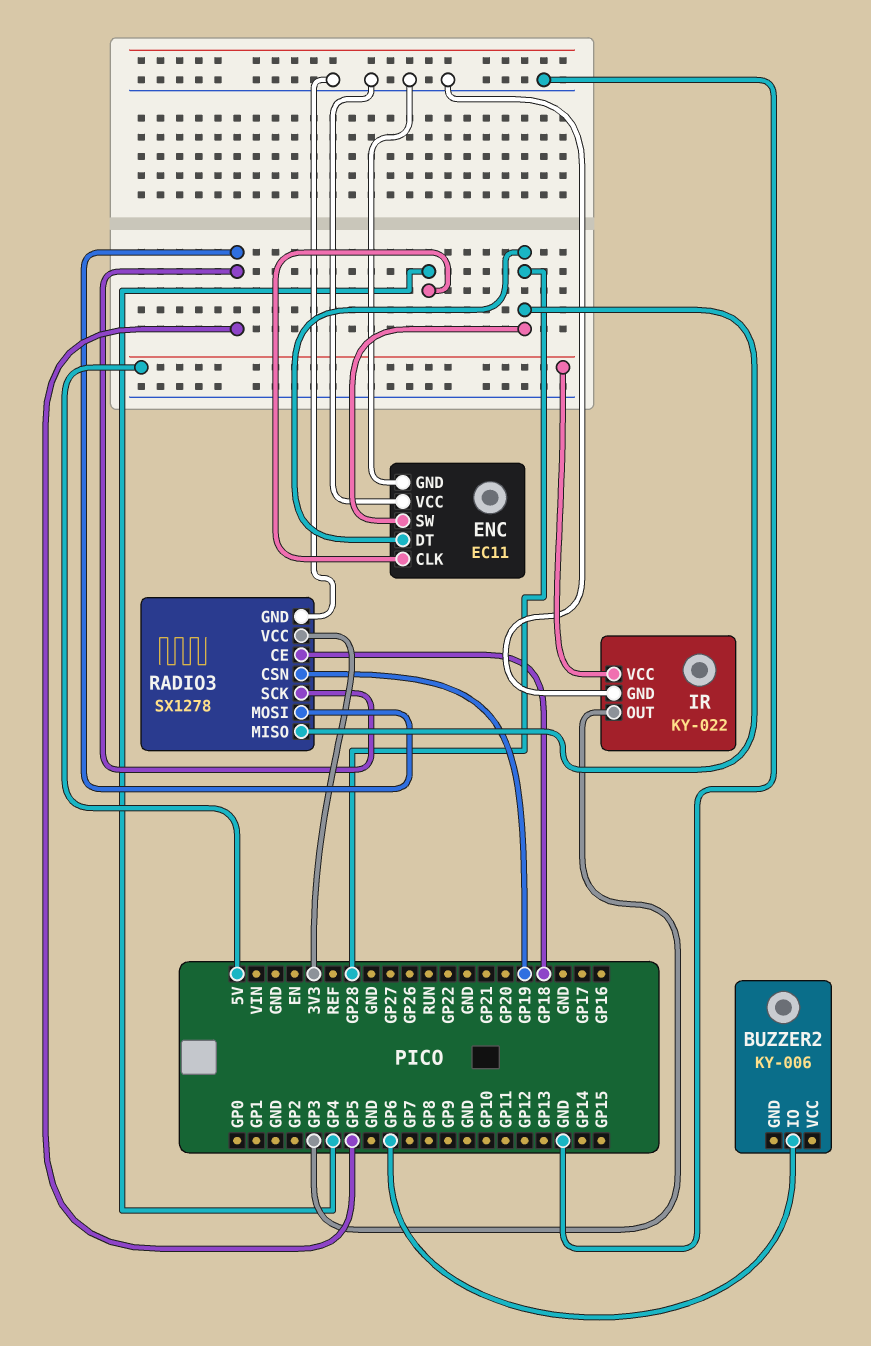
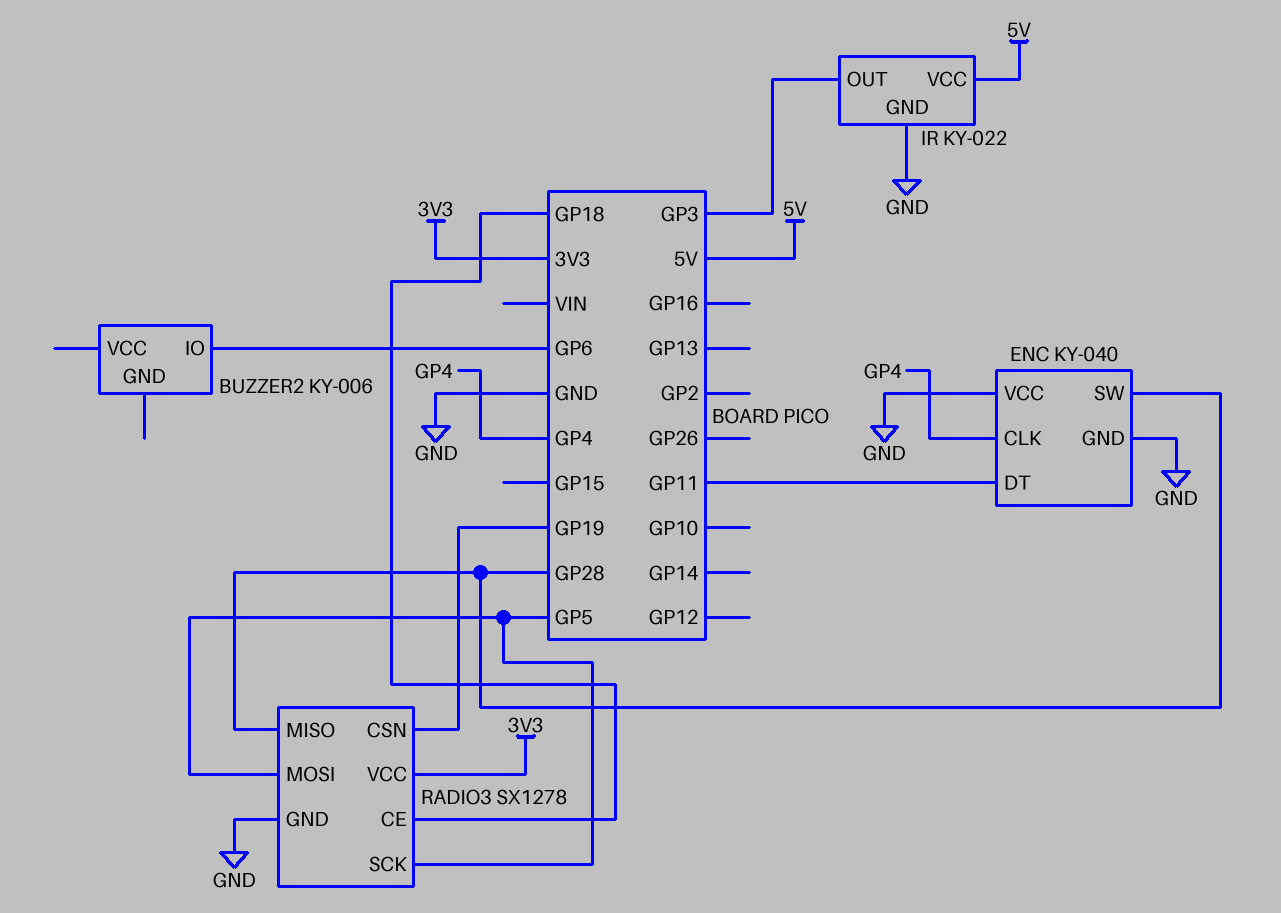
ENC: EC11 -> KY-040
ENC pin DT: GP28 -> GP11

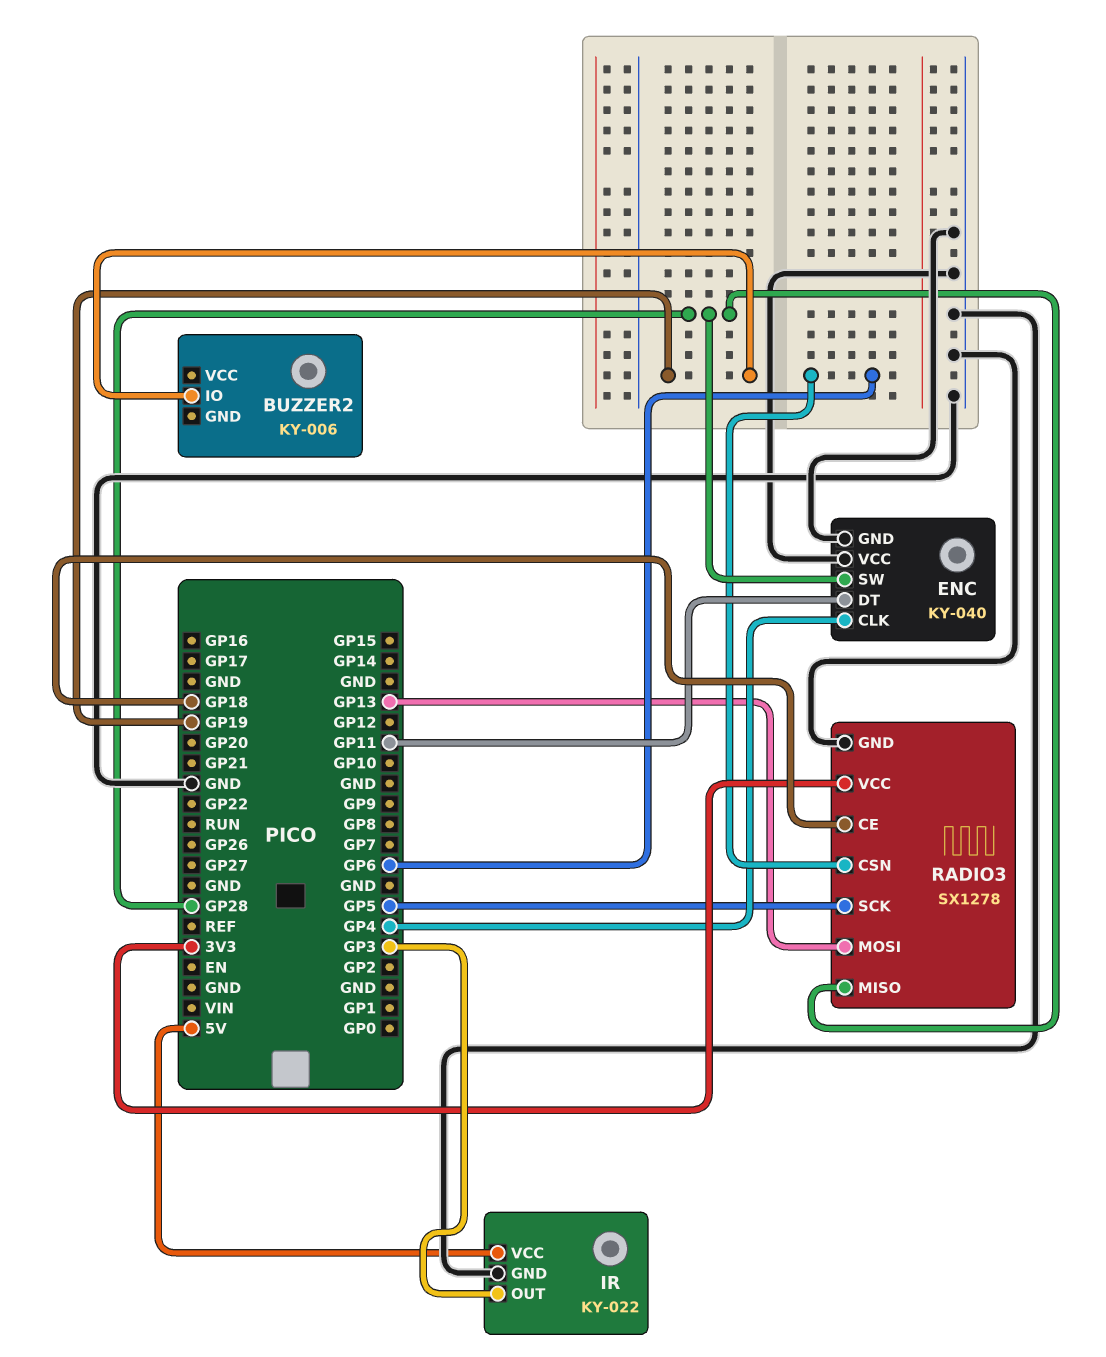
BUZZER2 pin IO: GP6 -> GP19
RADIO3 pin CSN: GP19 -> GP6
RADIO3 pin MOSI: GP5 -> GP13

